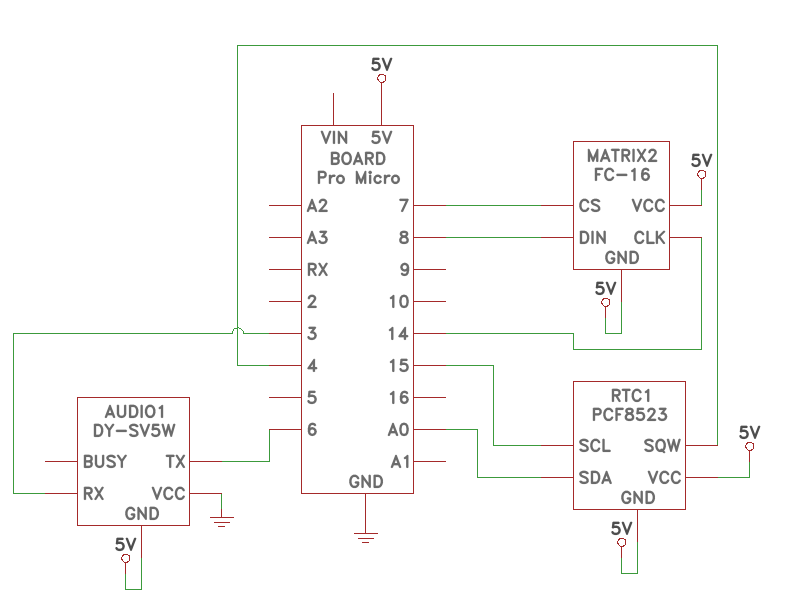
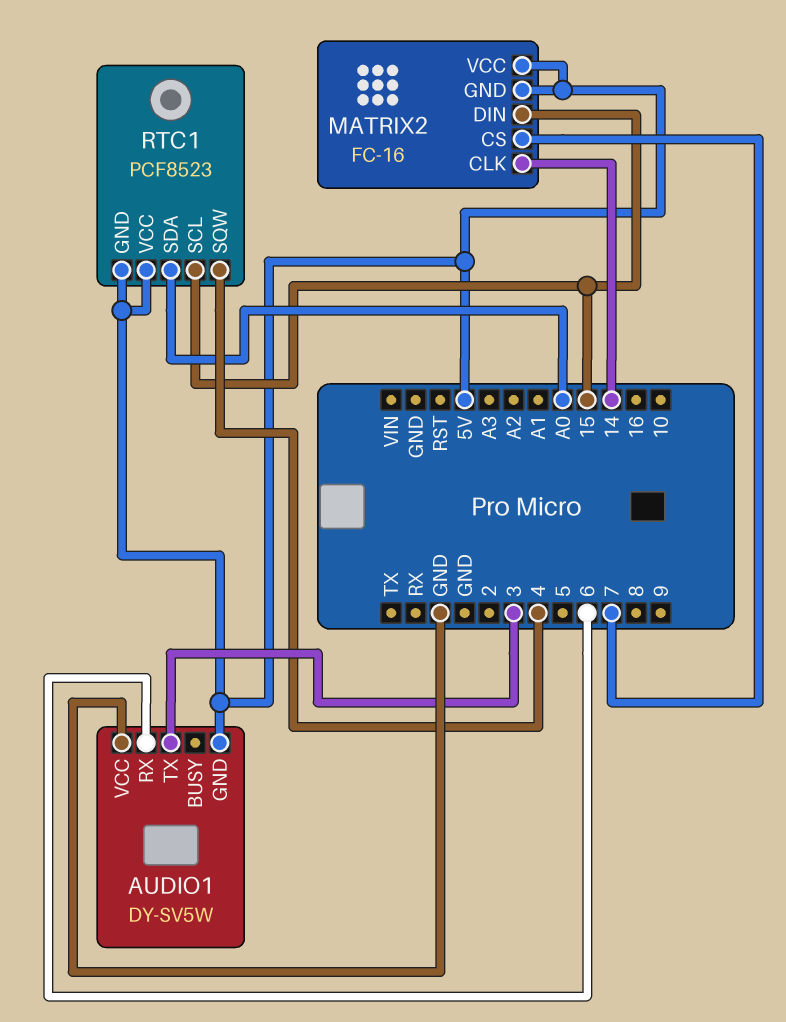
AUDIO1 pin RX: 3 -> 6
AUDIO1 pin TX: 6 -> 3
MATRIX2 pin DIN: 8 -> 15

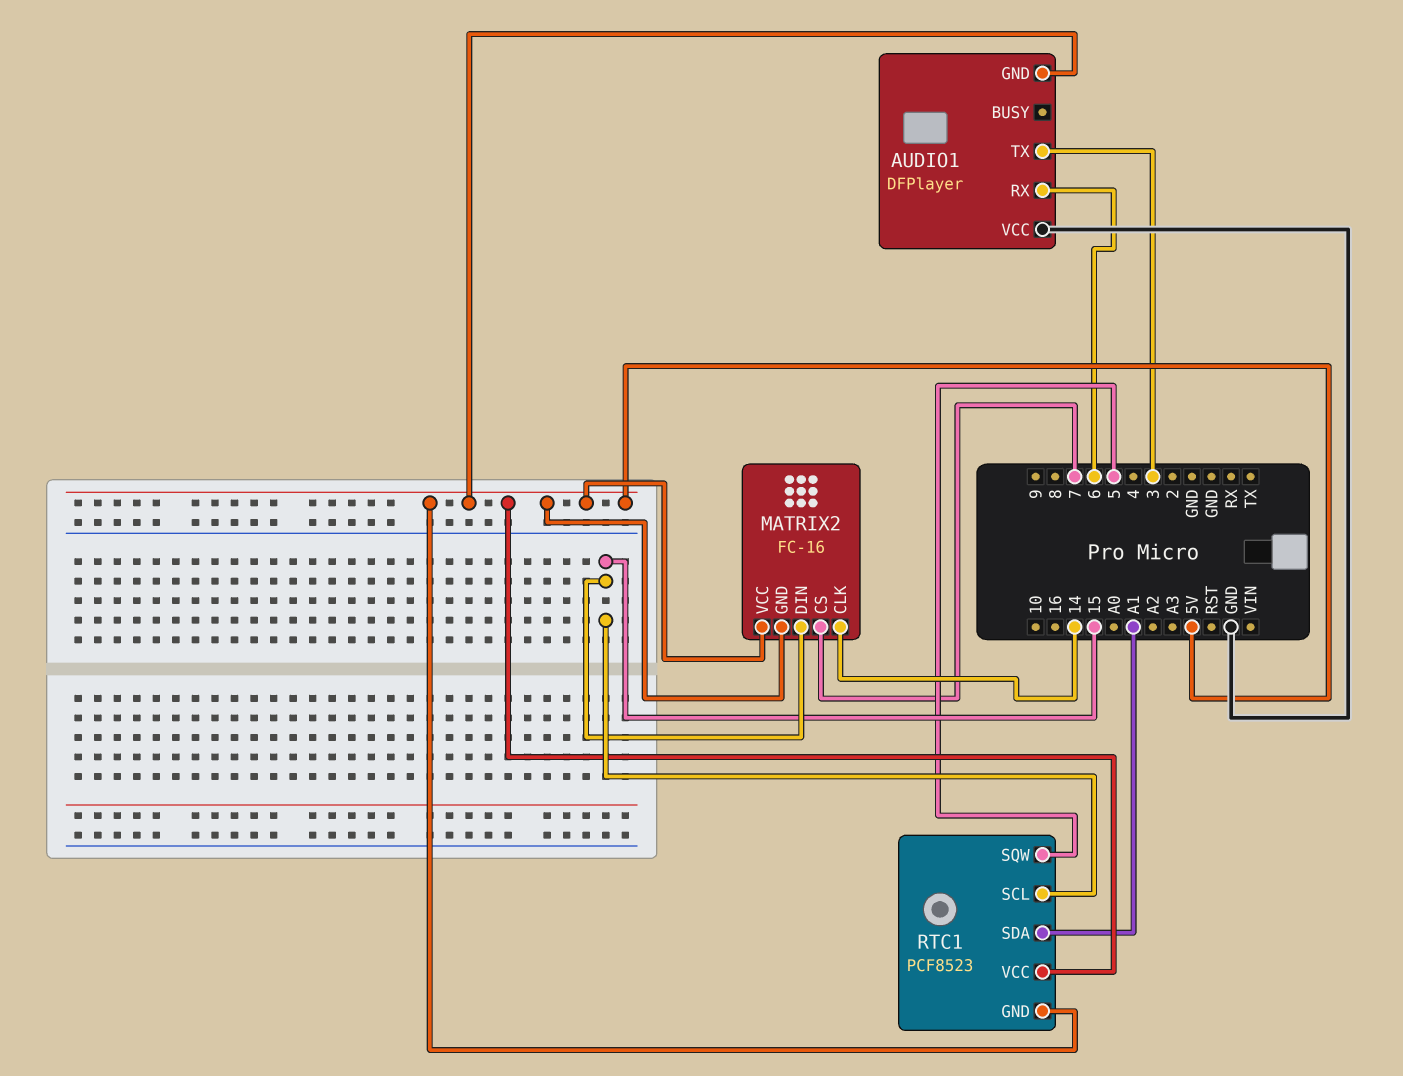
AUDIO1: DY-SV5W -> DFPlayer
RTC1 pin SDA: A0 -> A1
RTC1 pin SQW: 4 -> 5

